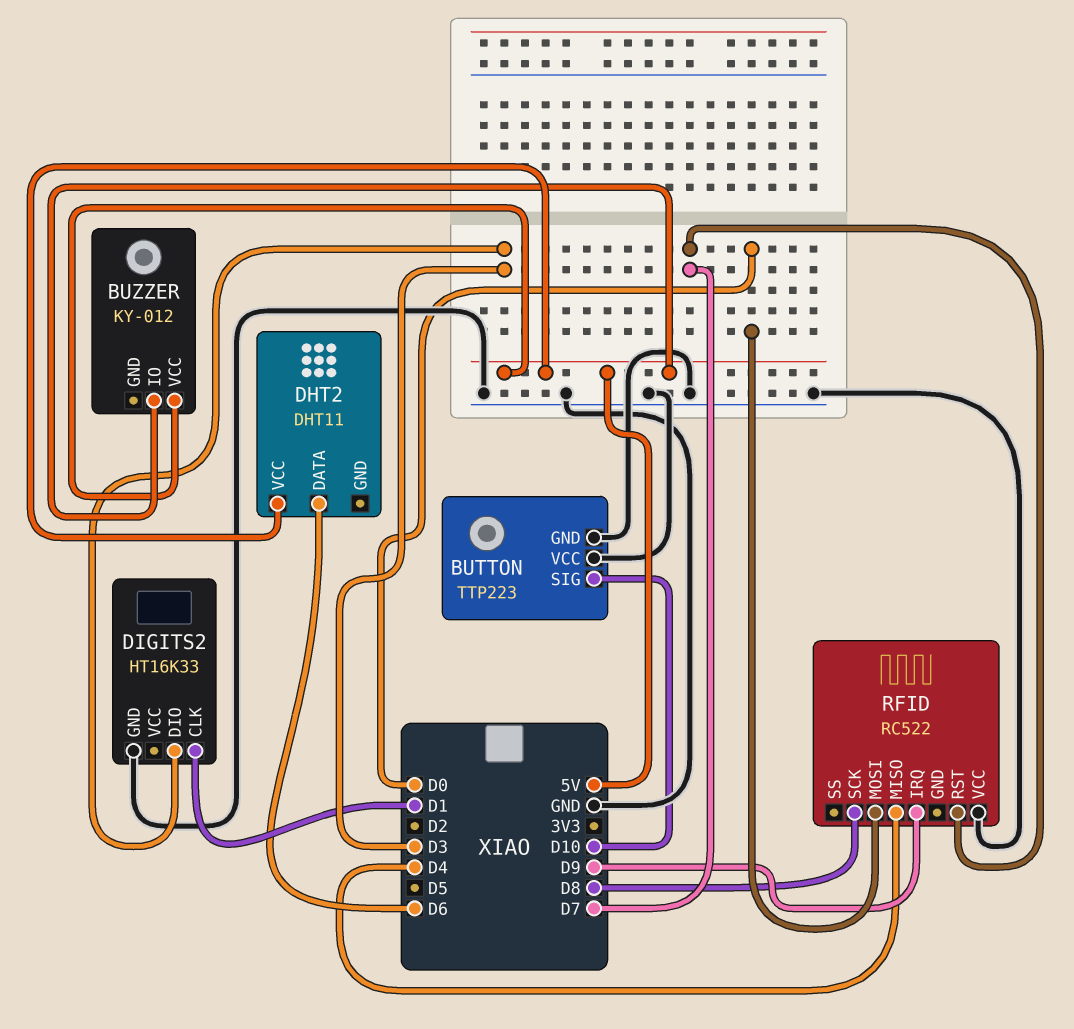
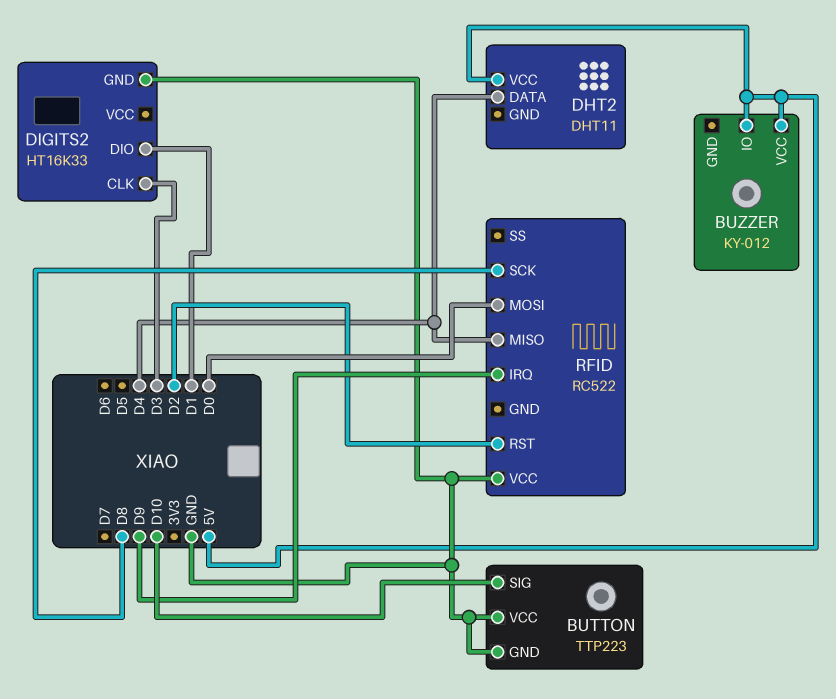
DHT2 pin DATA: D6 -> D4
DIGITS2 pin CLK: D1 -> D3
DIGITS2 pin DIO: D3 -> D1
RFID pin RST: D7 -> D2

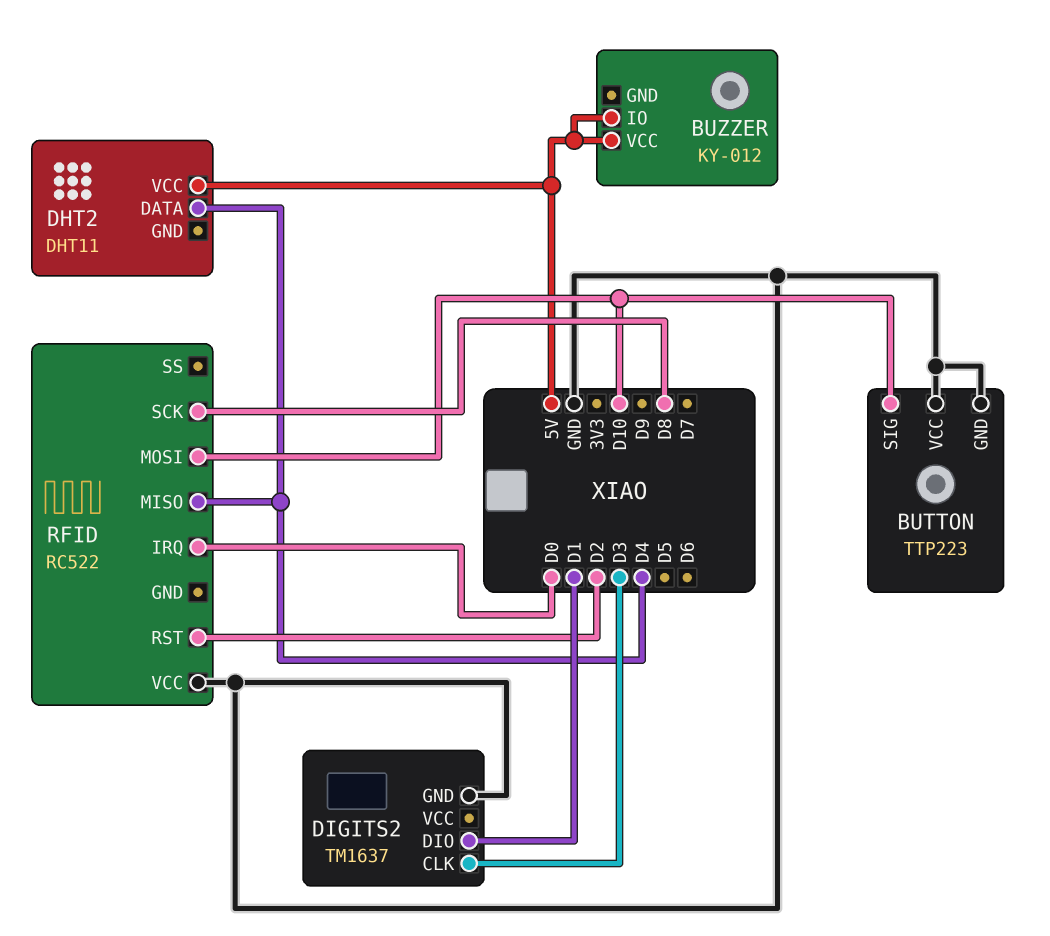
DIGITS2: HT16K33 -> TM1637
RFID pin IRQ: D9 -> D0
RFID pin MOSI: D0 -> D10

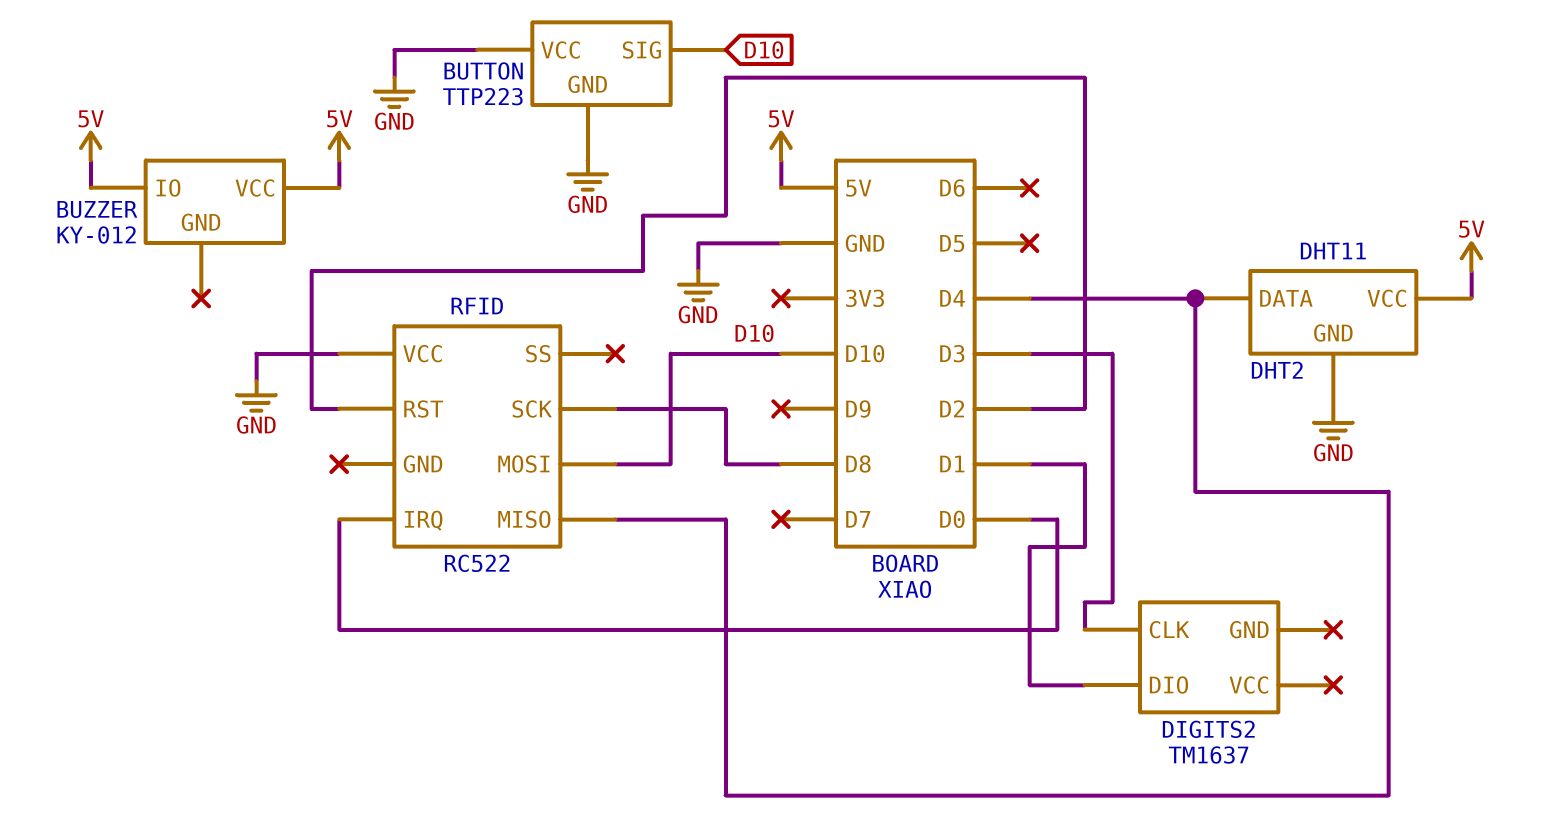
DHT2 pin GND: none -> GND
DIGITS2 pin GND: GND -> none

